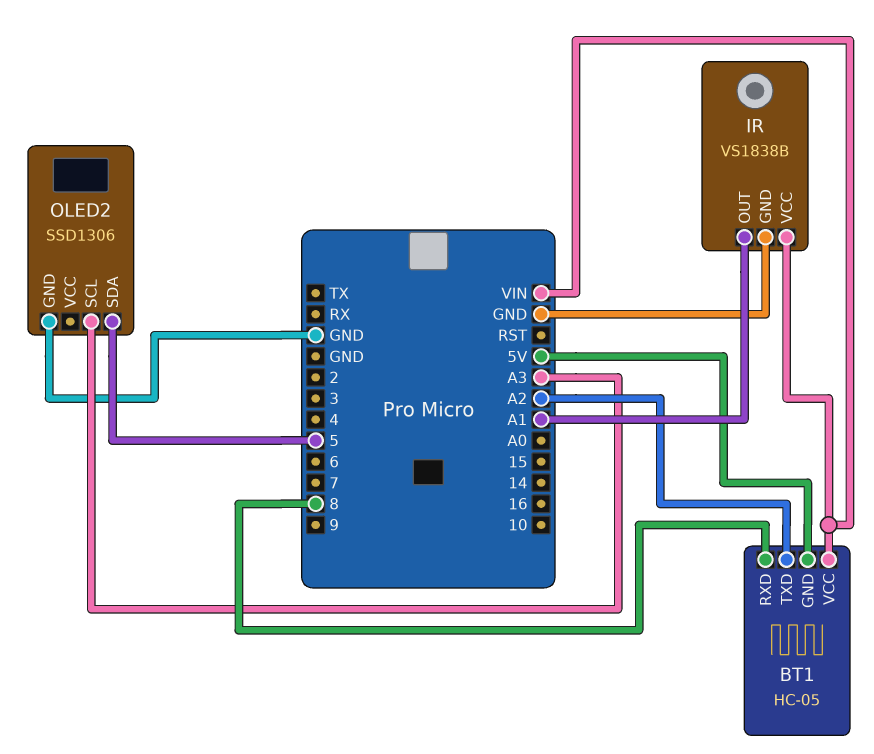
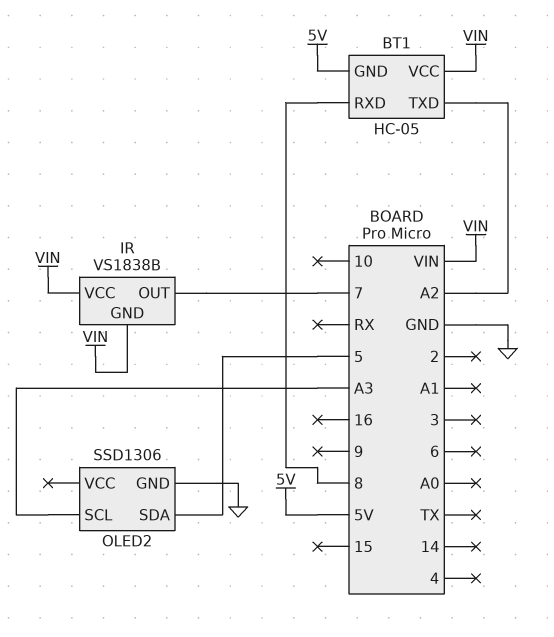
IR pin GND: GND -> VIN
IR pin OUT: A1 -> 7

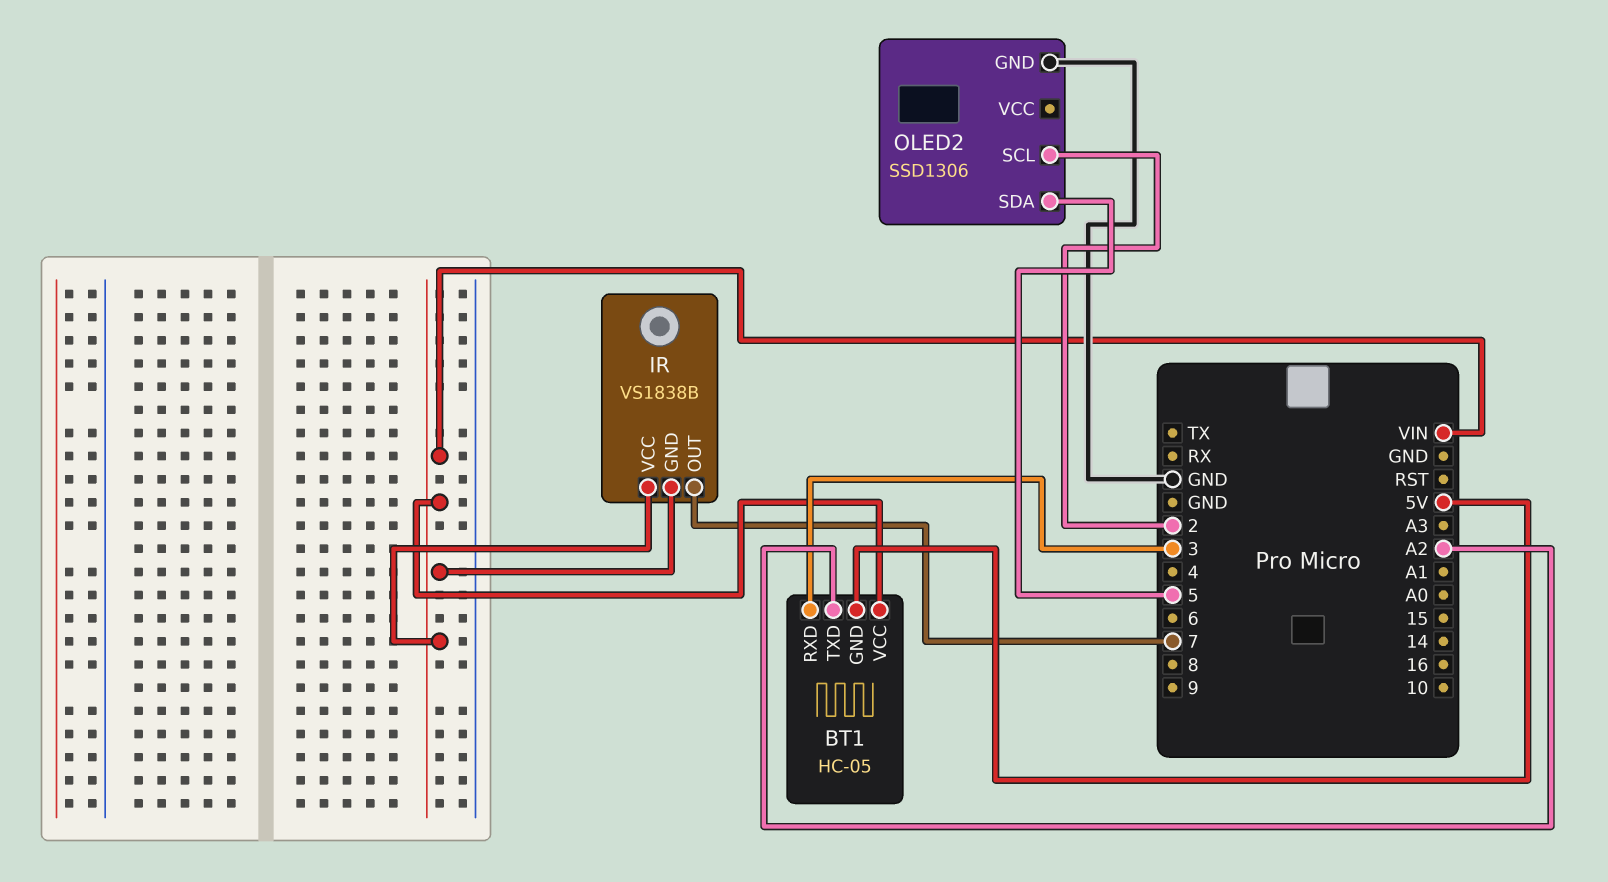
BT1 pin RXD: 8 -> 3
OLED2 pin SCL: A3 -> 2

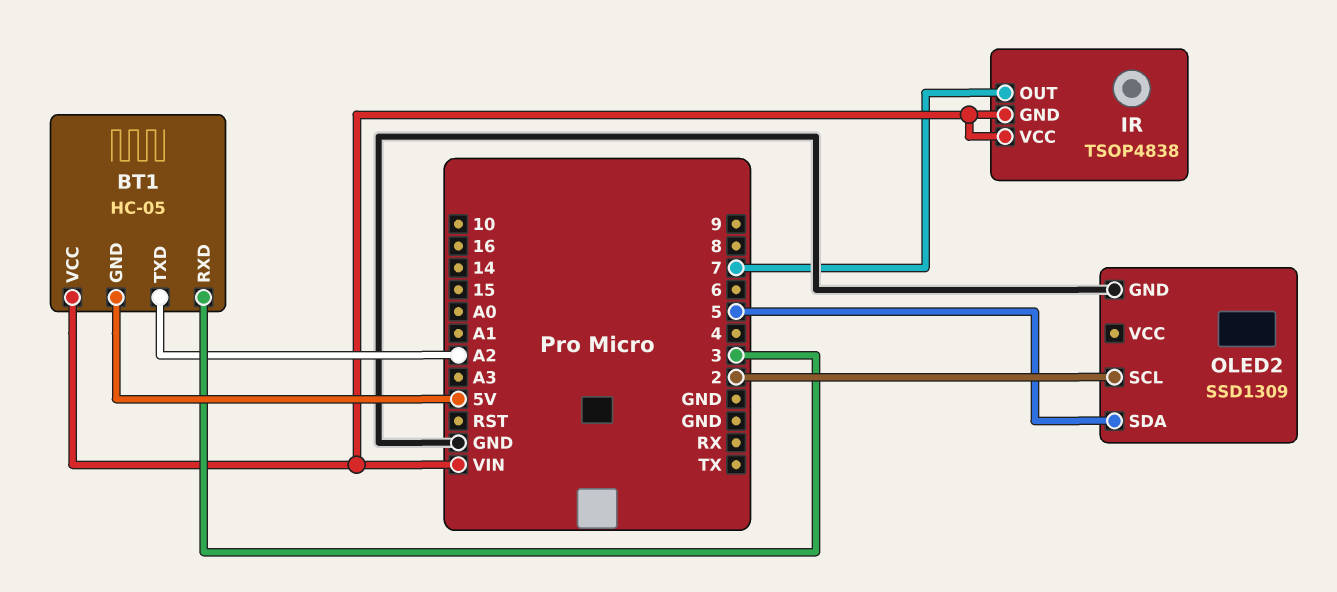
IR: VS1838B -> TSOP4838
OLED2: SSD1306 -> SSD1309

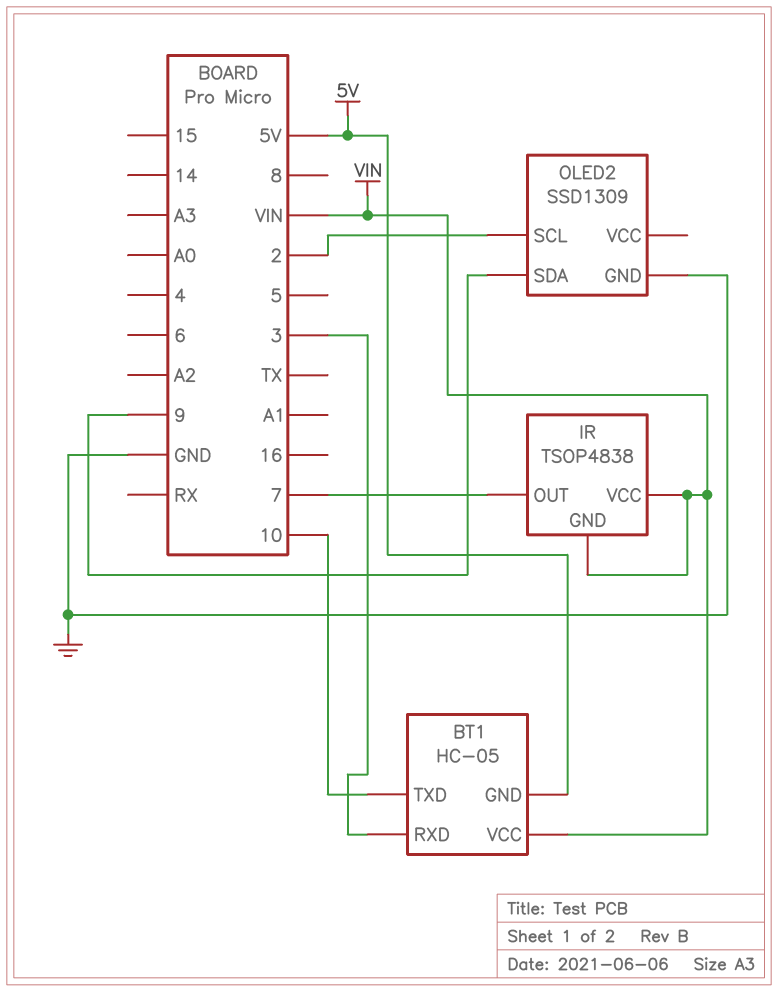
BT1 pin TXD: A2 -> 10
OLED2 pin SDA: 5 -> 9

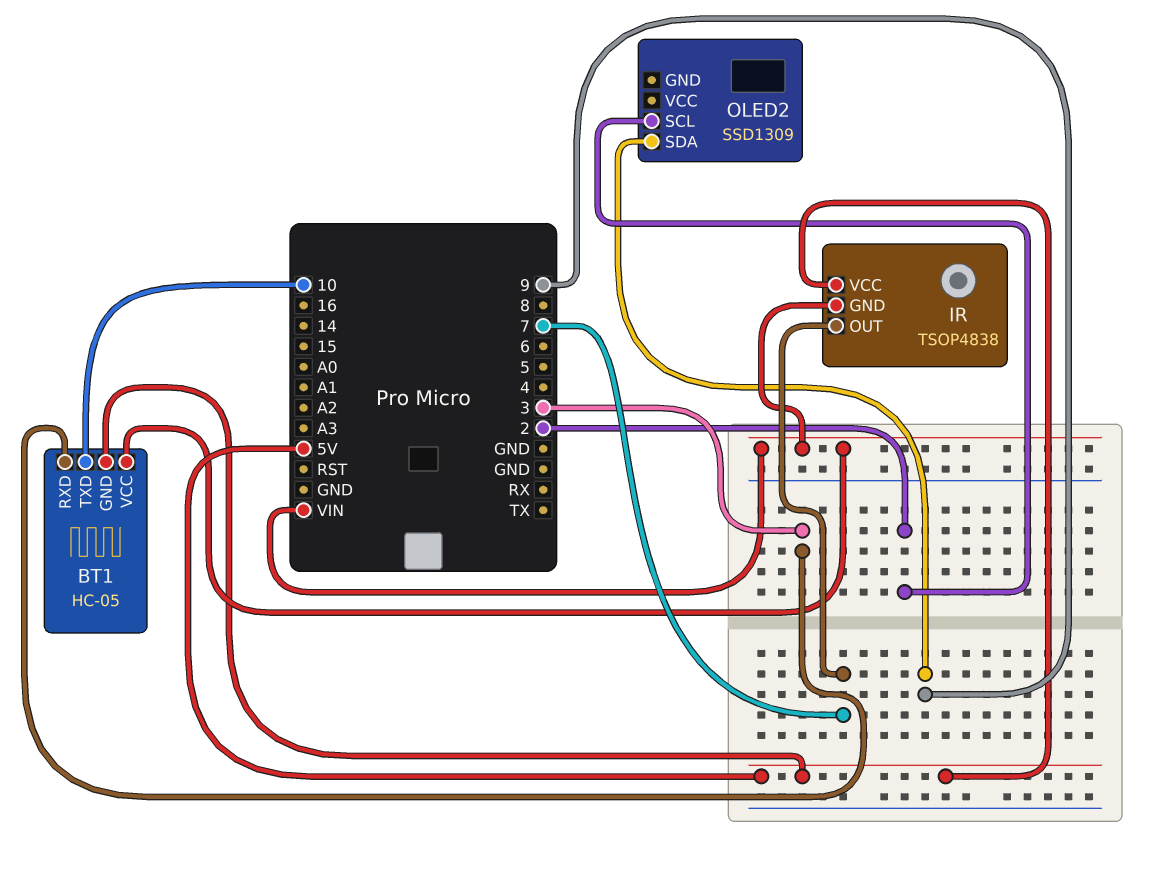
IR pin VCC: VIN -> 5V
OLED2 pin GND: GND -> none

